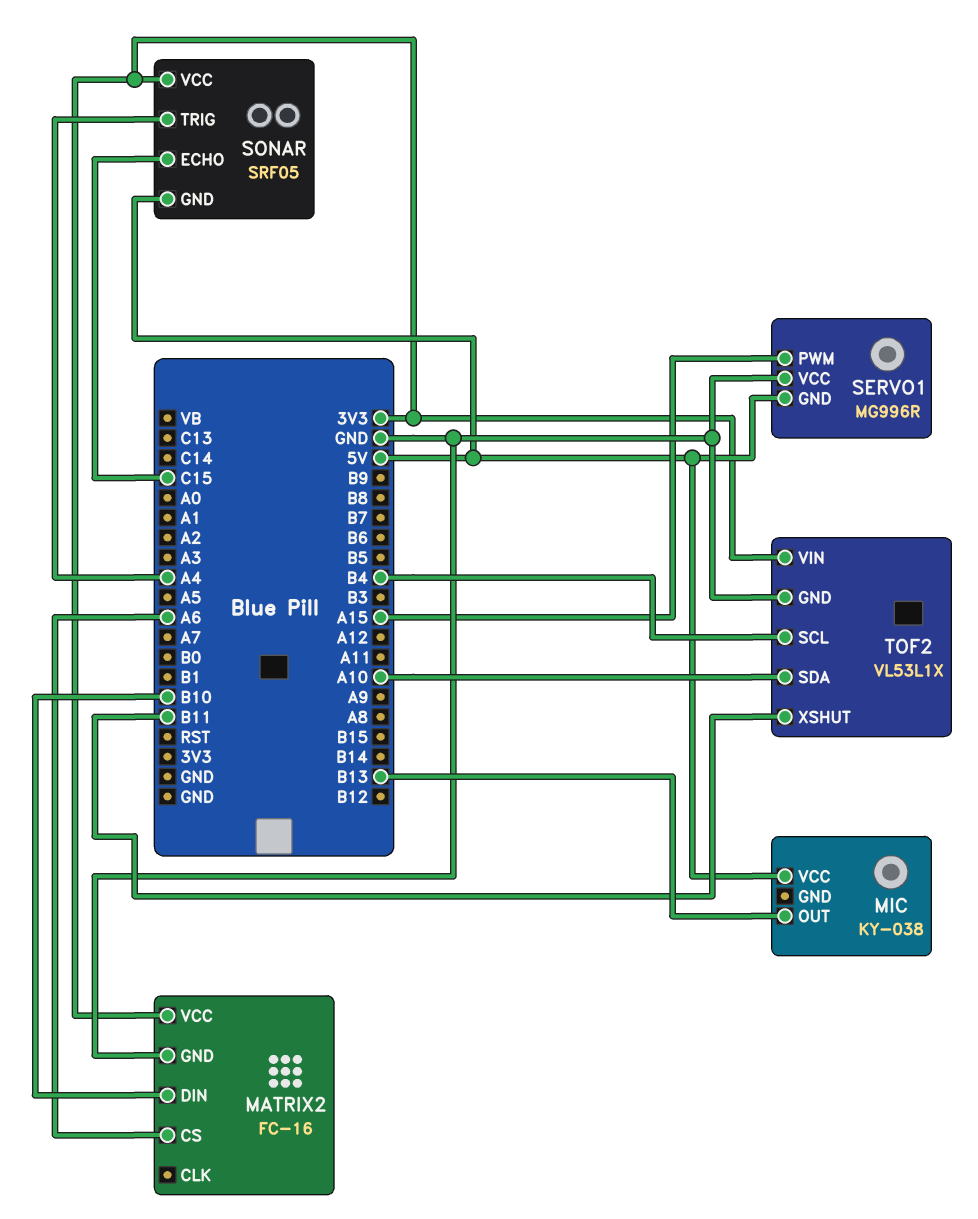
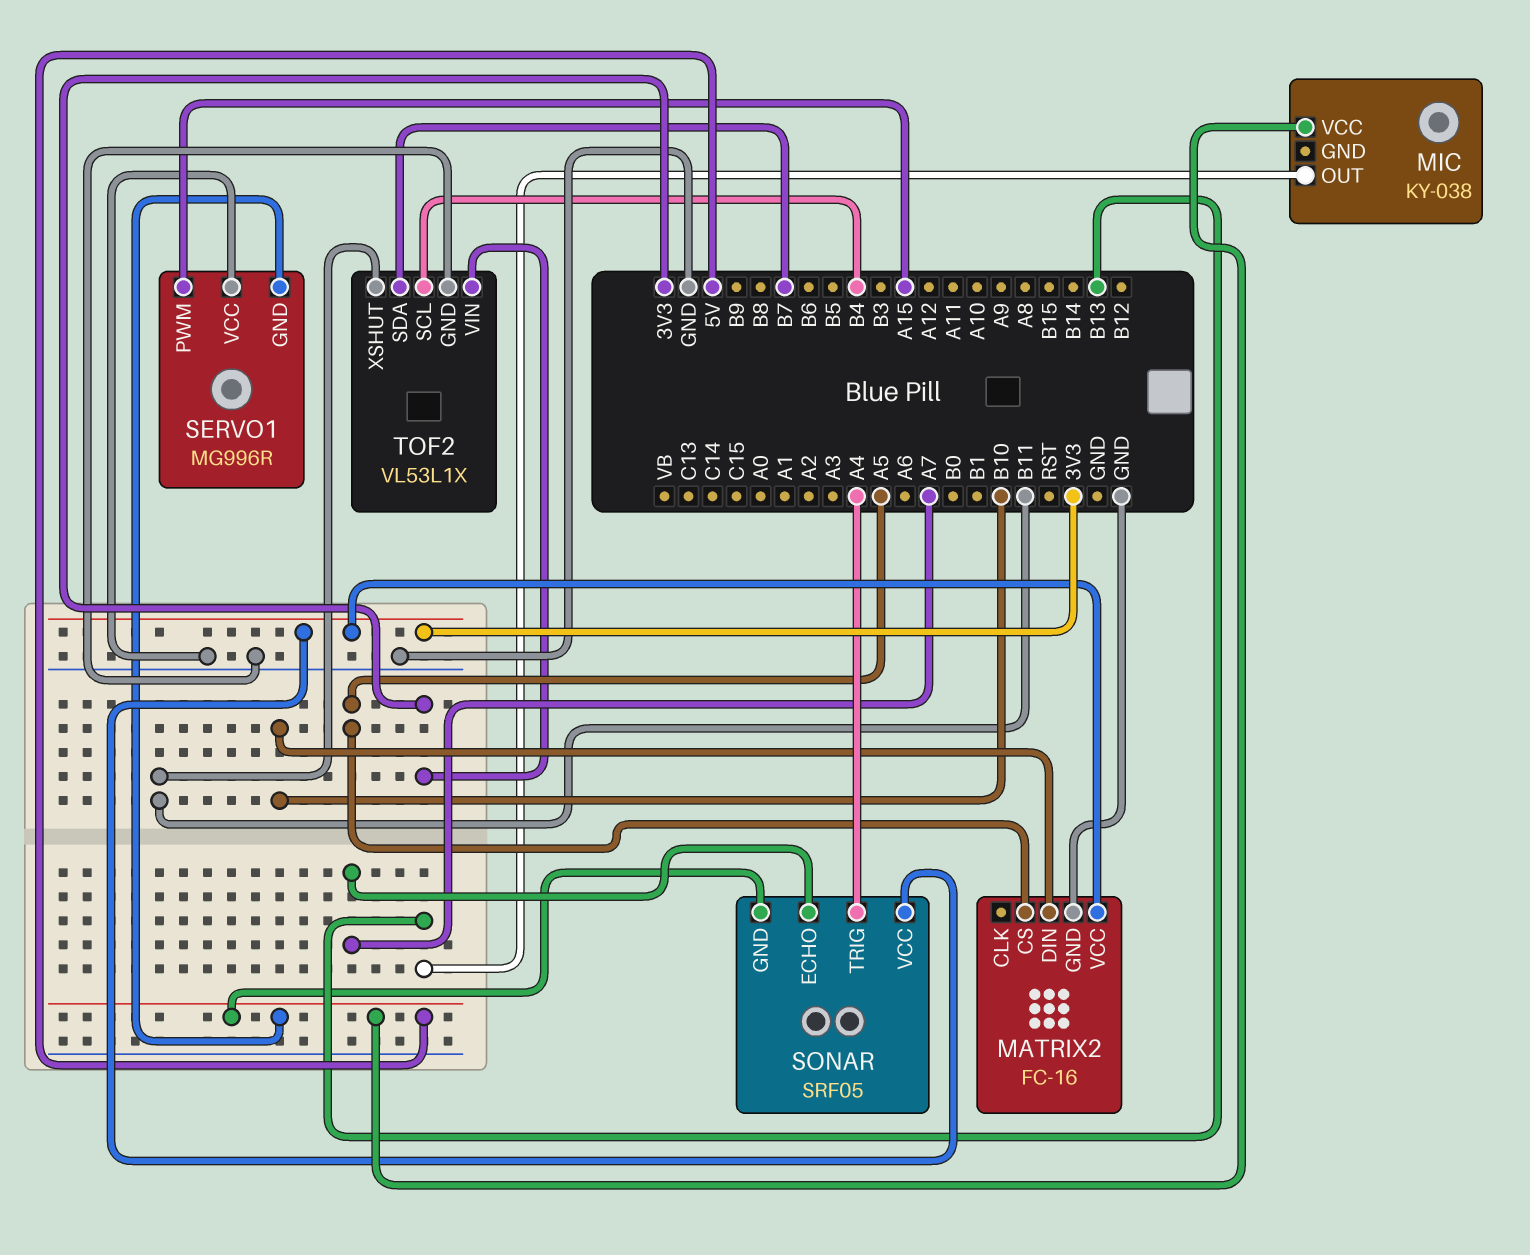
MATRIX2 pin CS: A6 -> A5
SONAR pin ECHO: C15 -> A7
TOF2 pin SDA: A10 -> B7

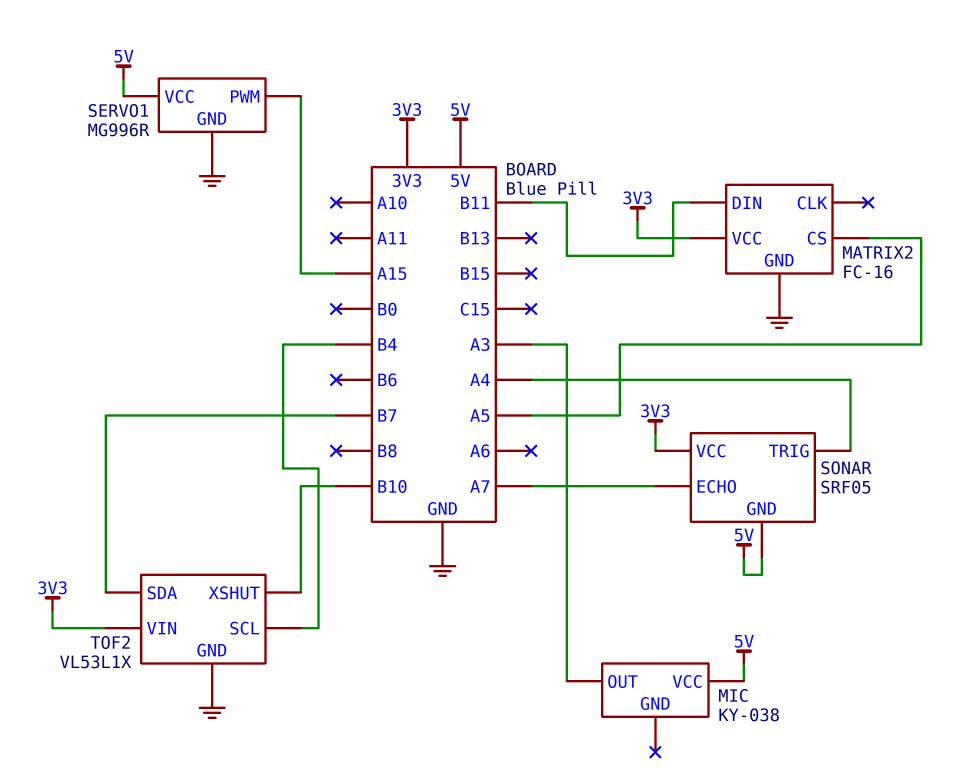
MATRIX2 pin DIN: B10 -> B11
MIC pin OUT: B13 -> A3
SERVO1 pin GND: 5V -> GND
SERVO1 pin VCC: GND -> 5V
TOF2 pin XSHUT: B11 -> B10

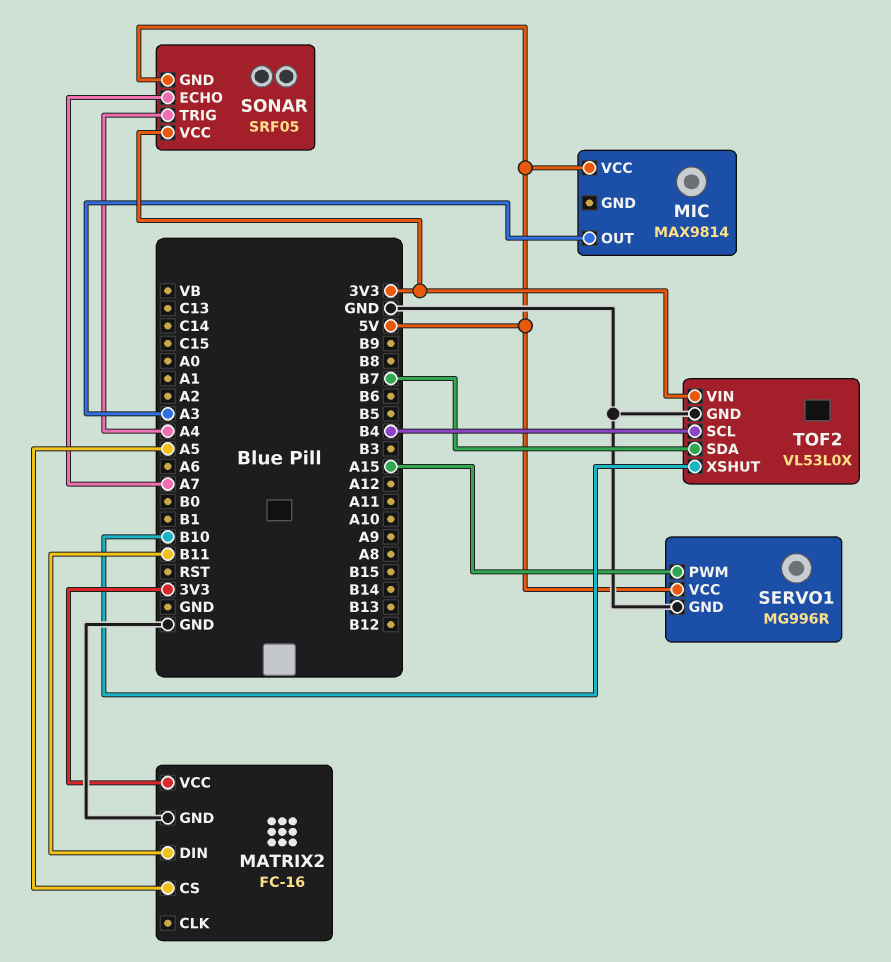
MIC: KY-038 -> MAX9814
TOF2: VL53L1X -> VL53L0X

